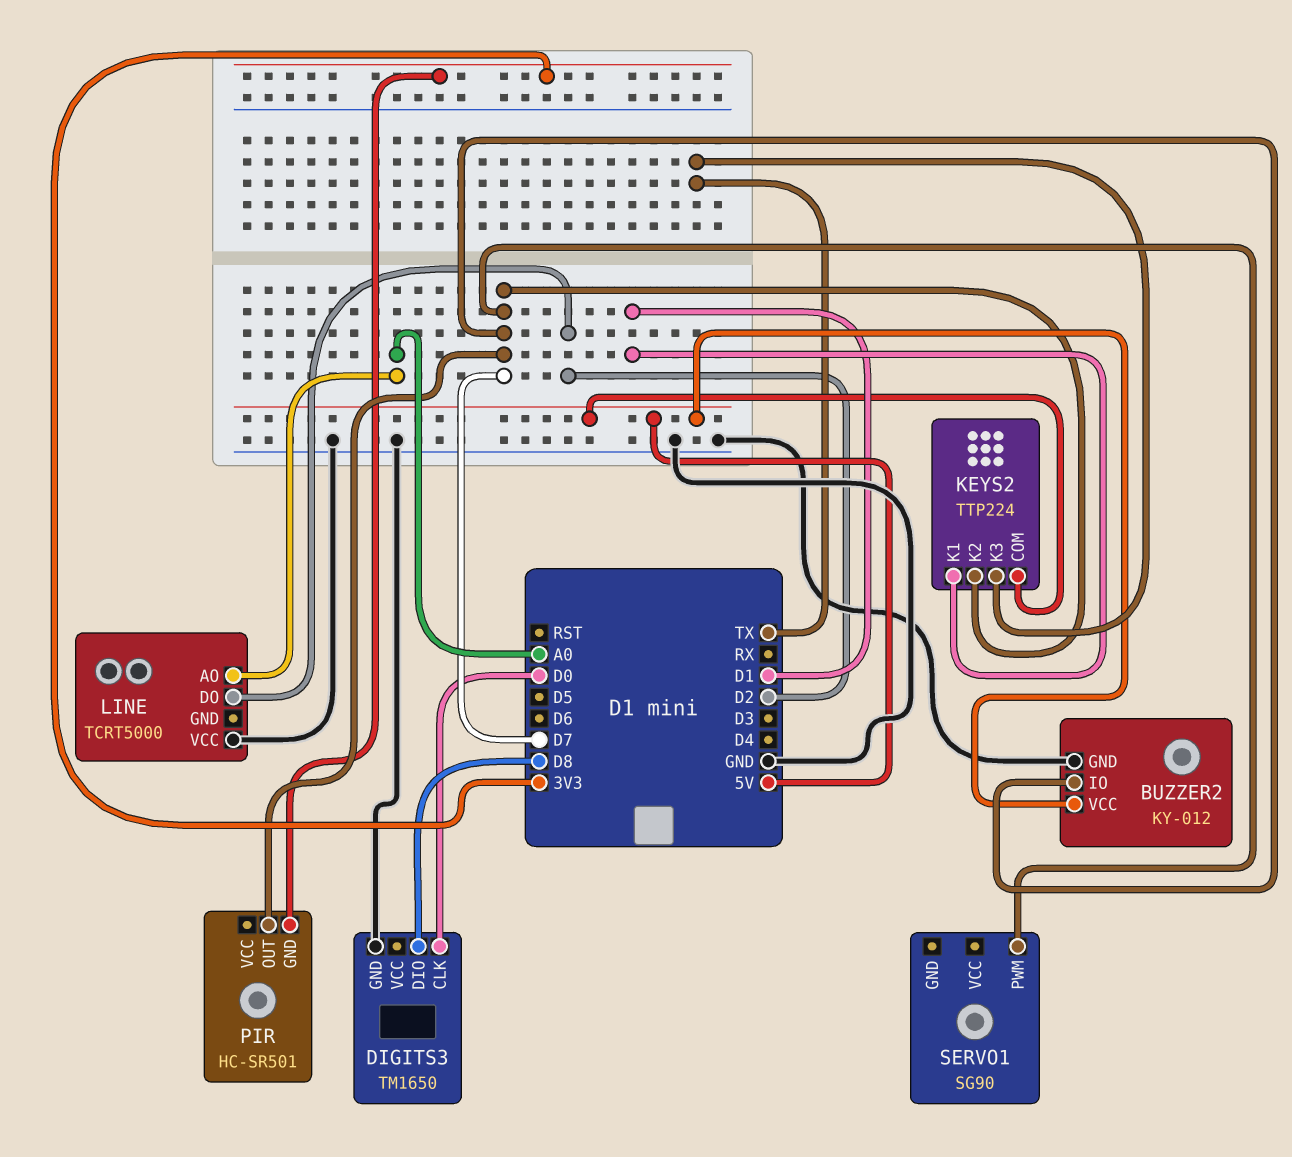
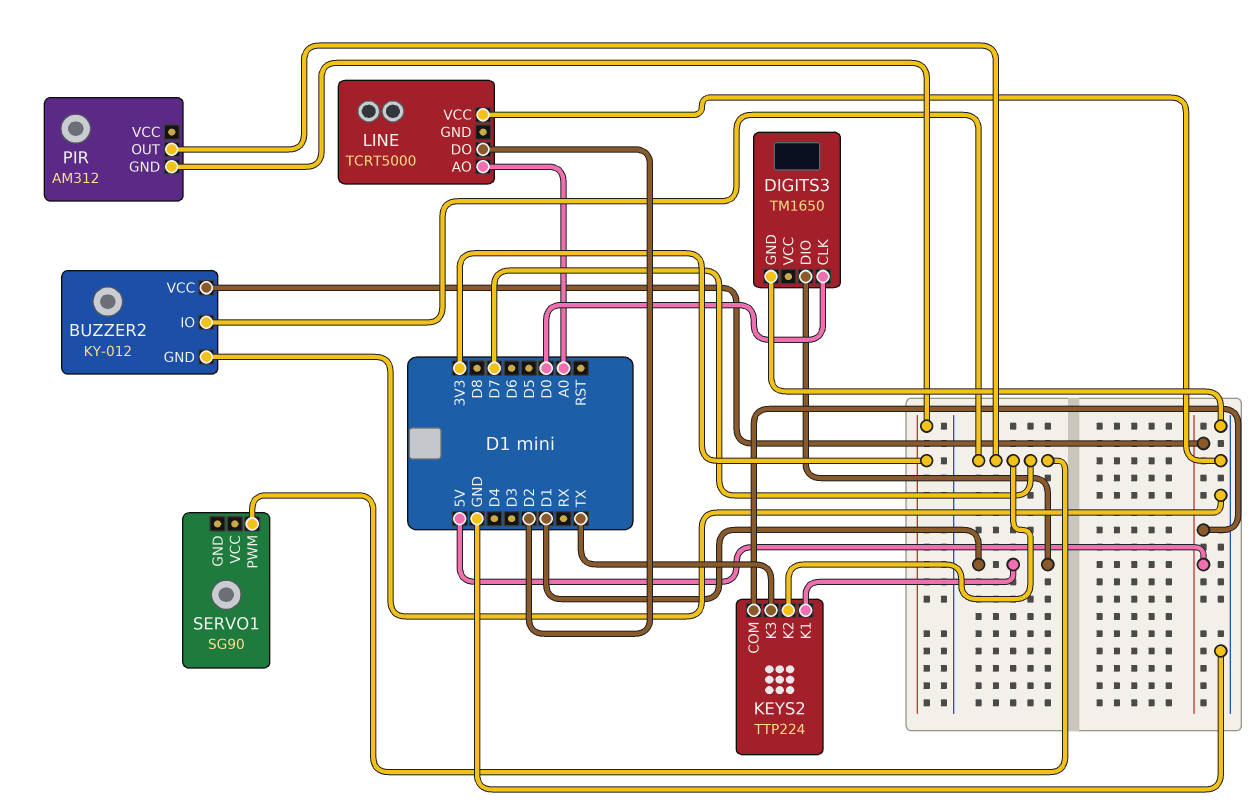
DIGITS3 pin DIO: D8 -> D1
PIR: HC-SR501 -> AM312

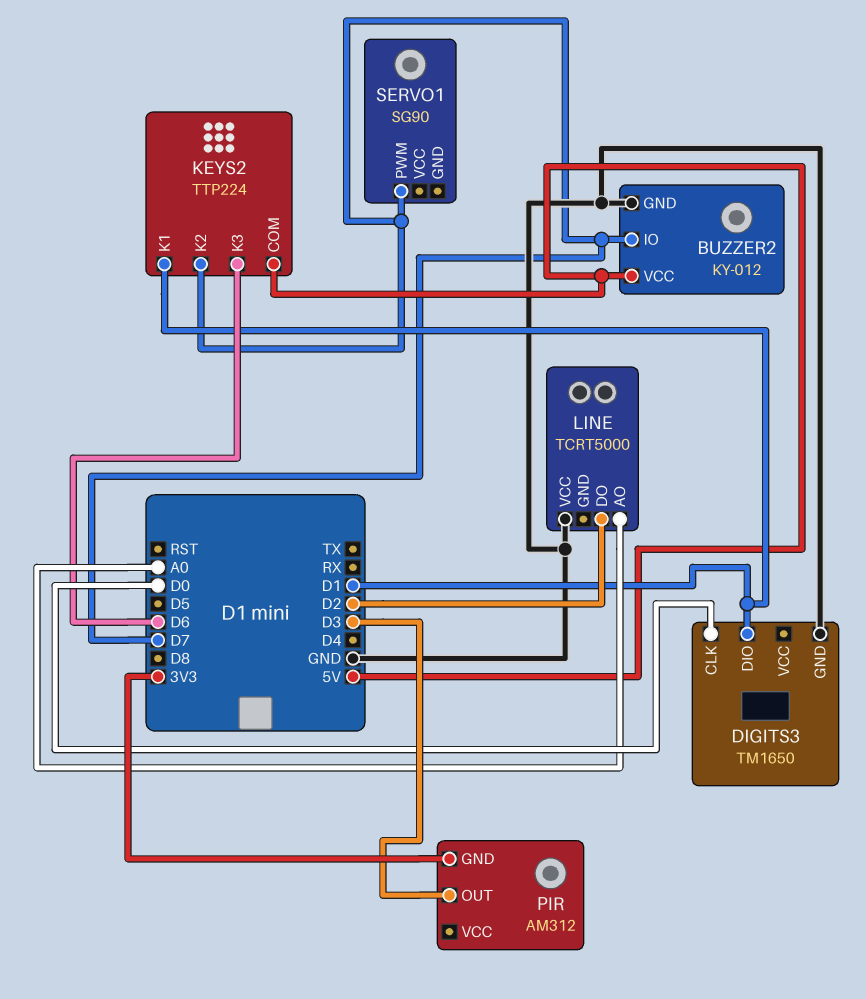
KEYS2 pin K3: TX -> D6
PIR pin OUT: D7 -> D3

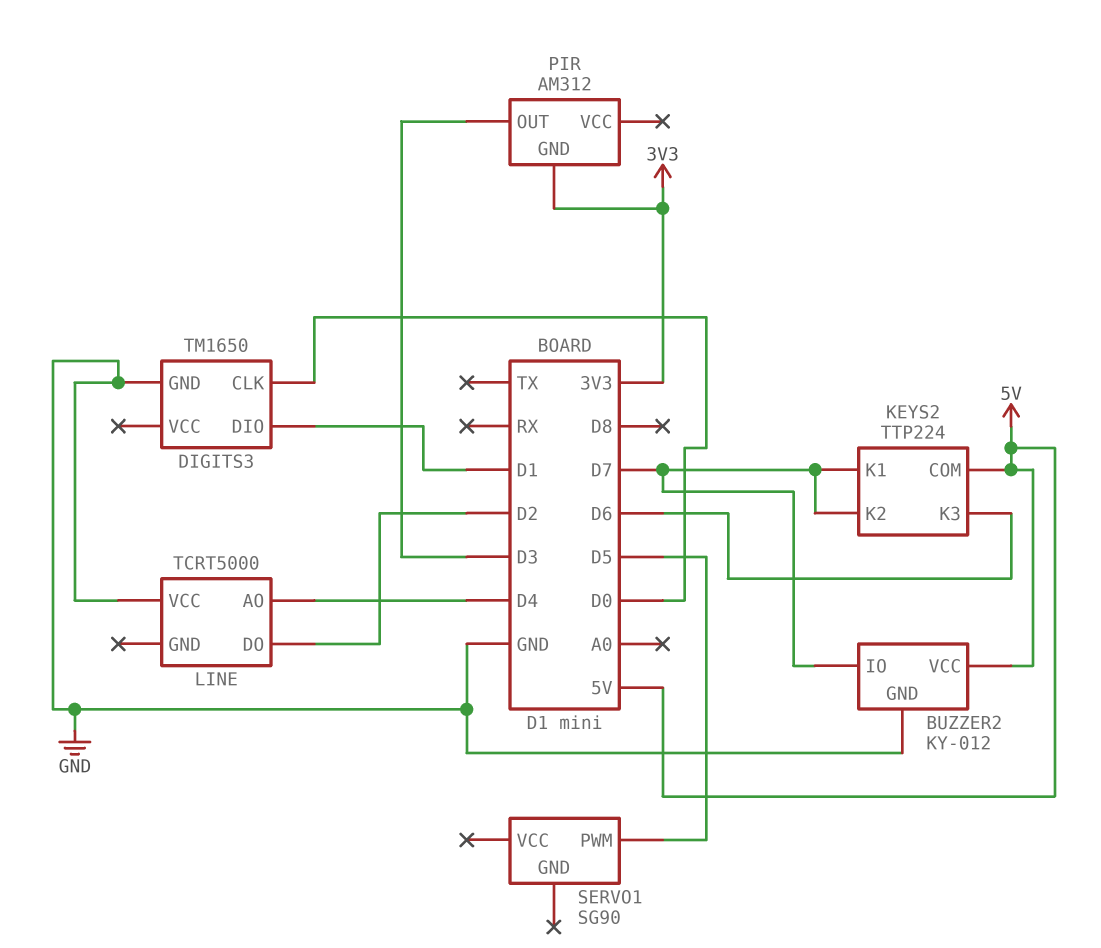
KEYS2 pin K1: D1 -> D7
LINE pin AO: A0 -> D4
SERVO1 pin PWM: D7 -> D5

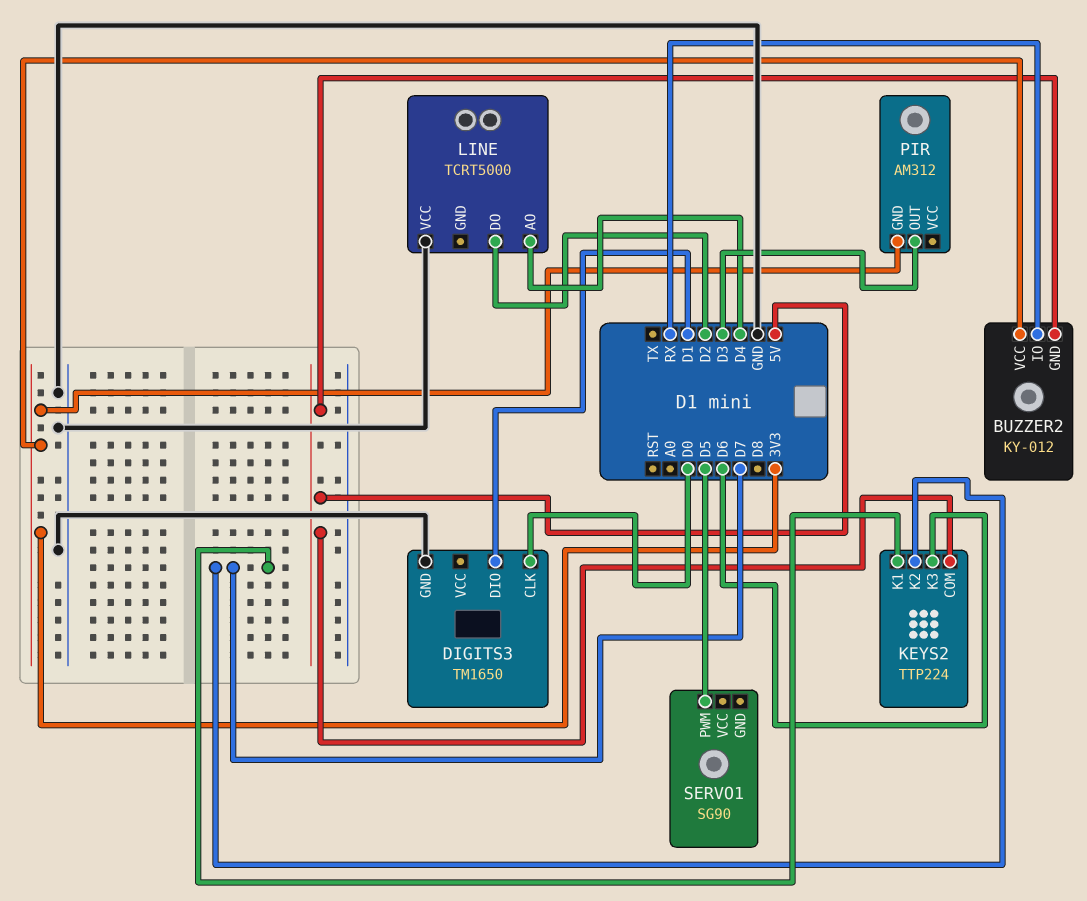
BUZZER2 pin GND: GND -> 5V
BUZZER2 pin IO: D7 -> RX
BUZZER2 pin VCC: 5V -> 3V3

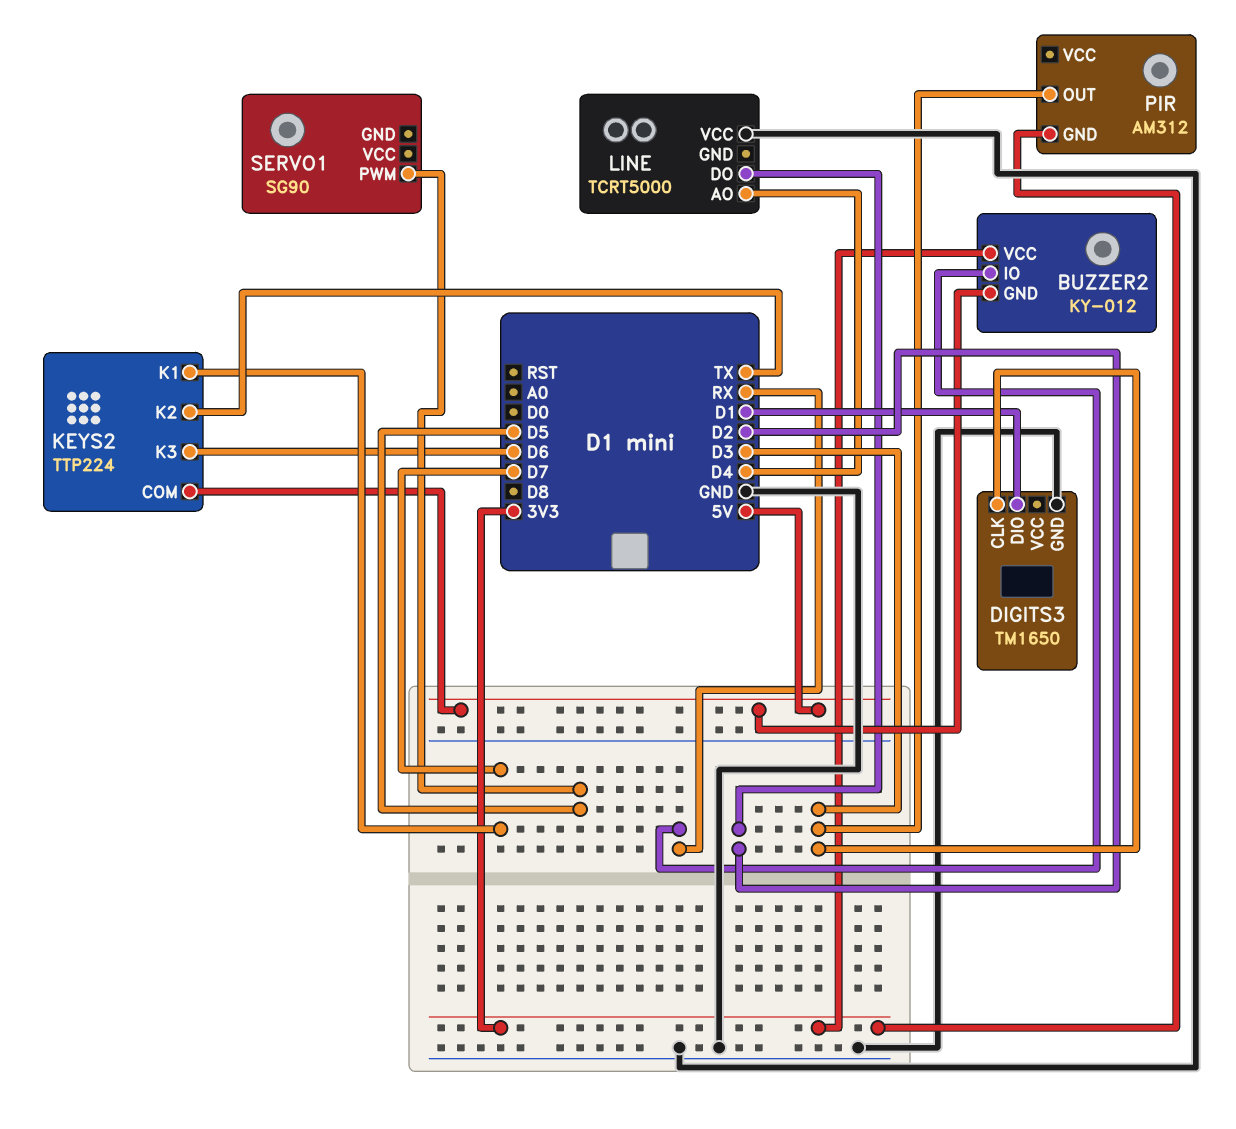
DIGITS3 pin CLK: D0 -> D3
KEYS2 pin K2: D7 -> TX

